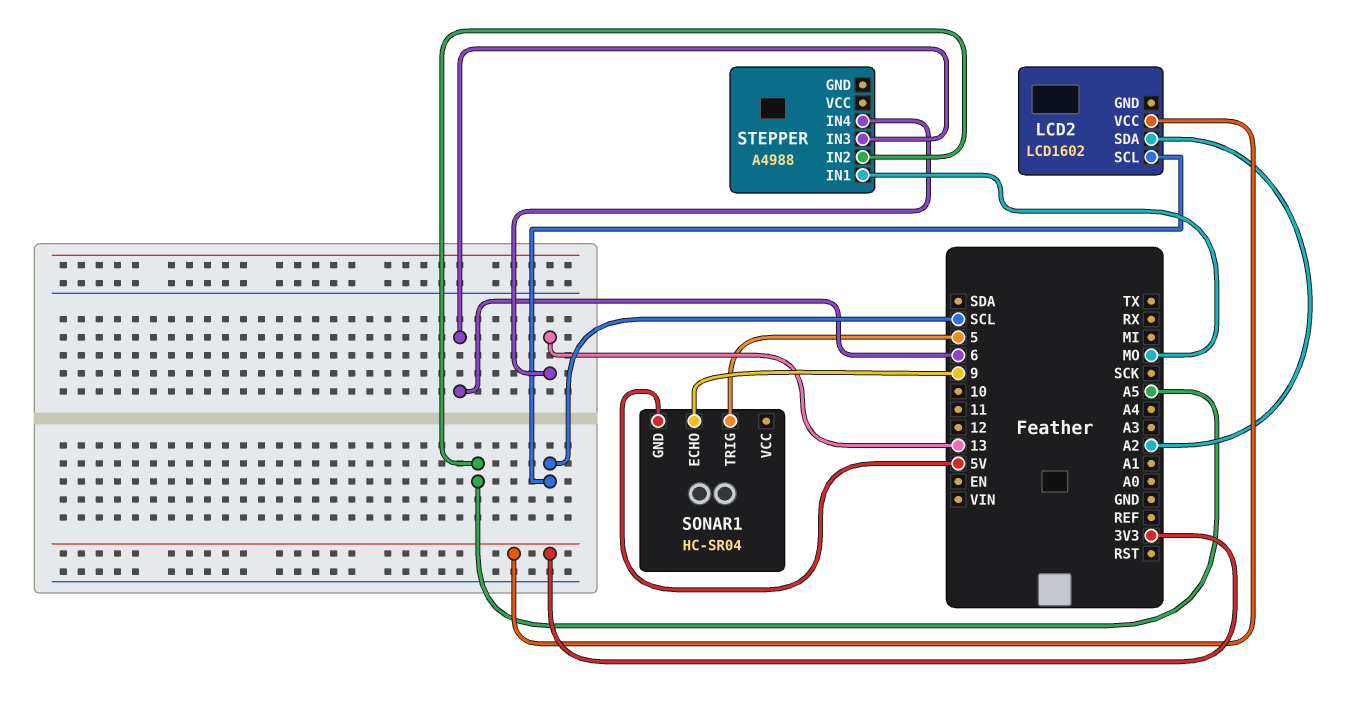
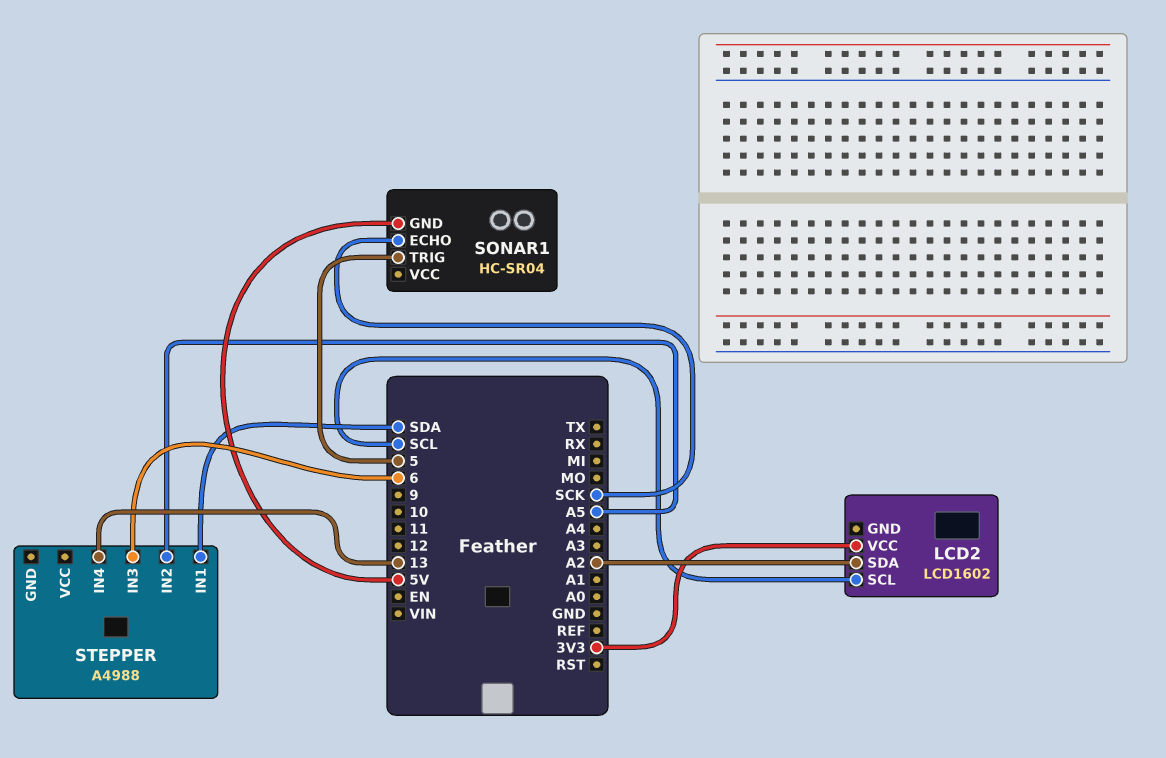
SONAR1 pin ECHO: 9 -> SCK
STEPPER pin IN1: MO -> SDA

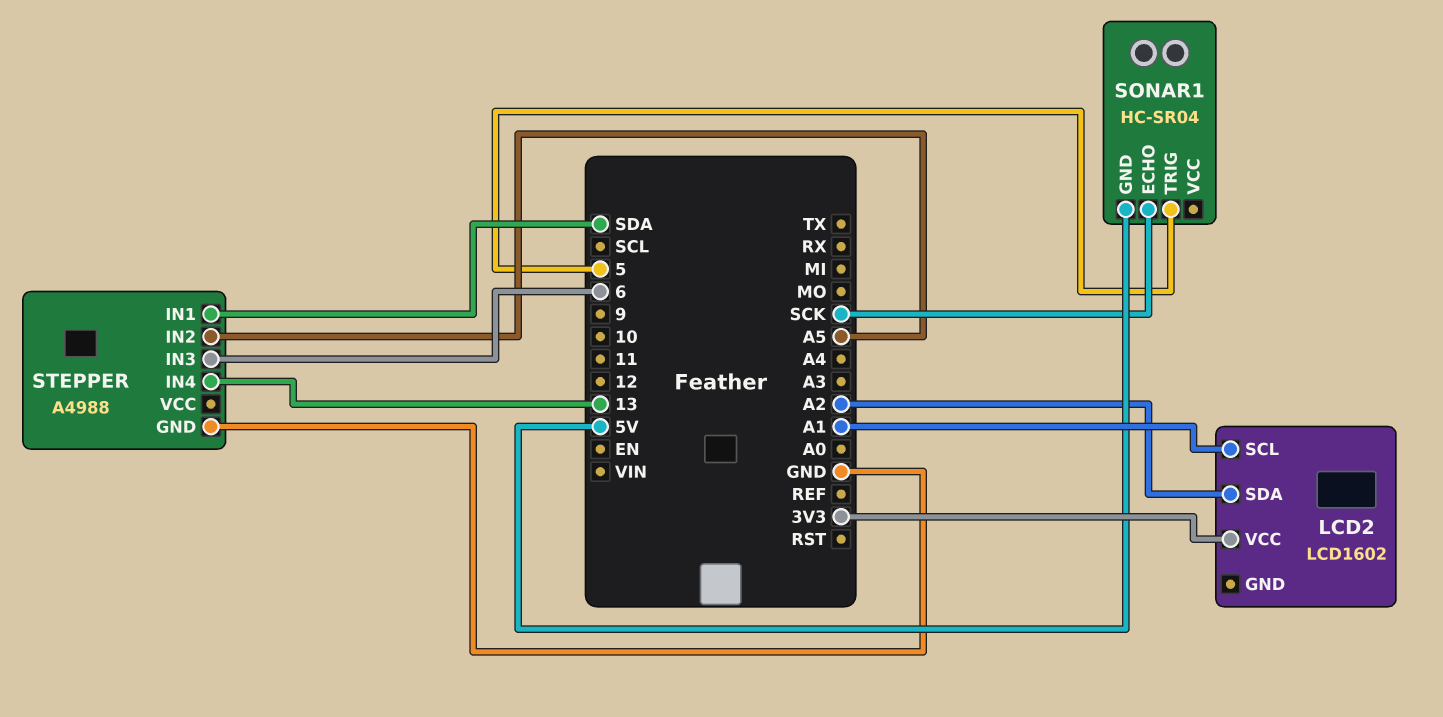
LCD2 pin SCL: SCL -> A1
STEPPER pin GND: none -> GND

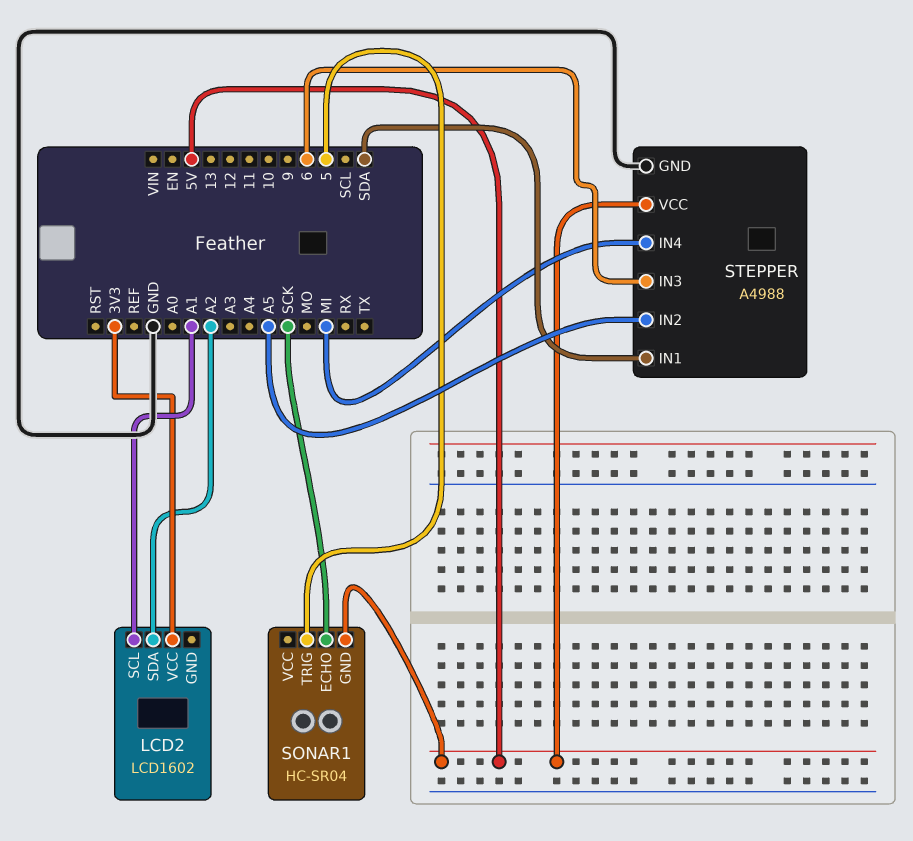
STEPPER pin IN4: 13 -> MI
STEPPER pin VCC: none -> 5V

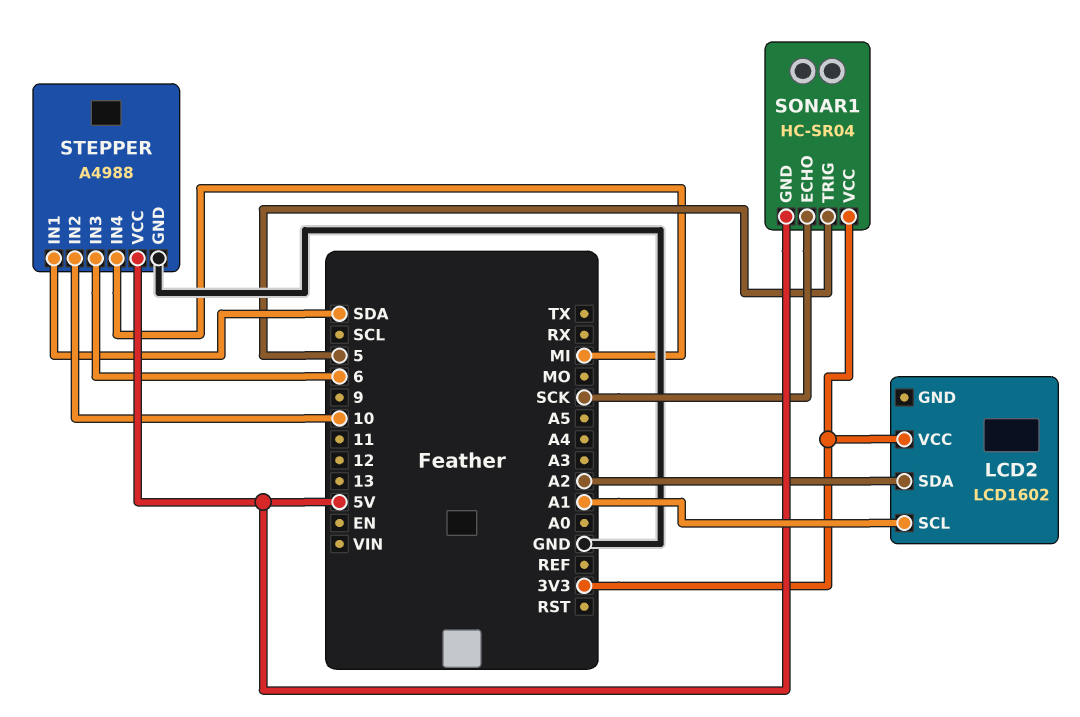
SONAR1 pin VCC: none -> 3V3
STEPPER pin IN2: A5 -> 10

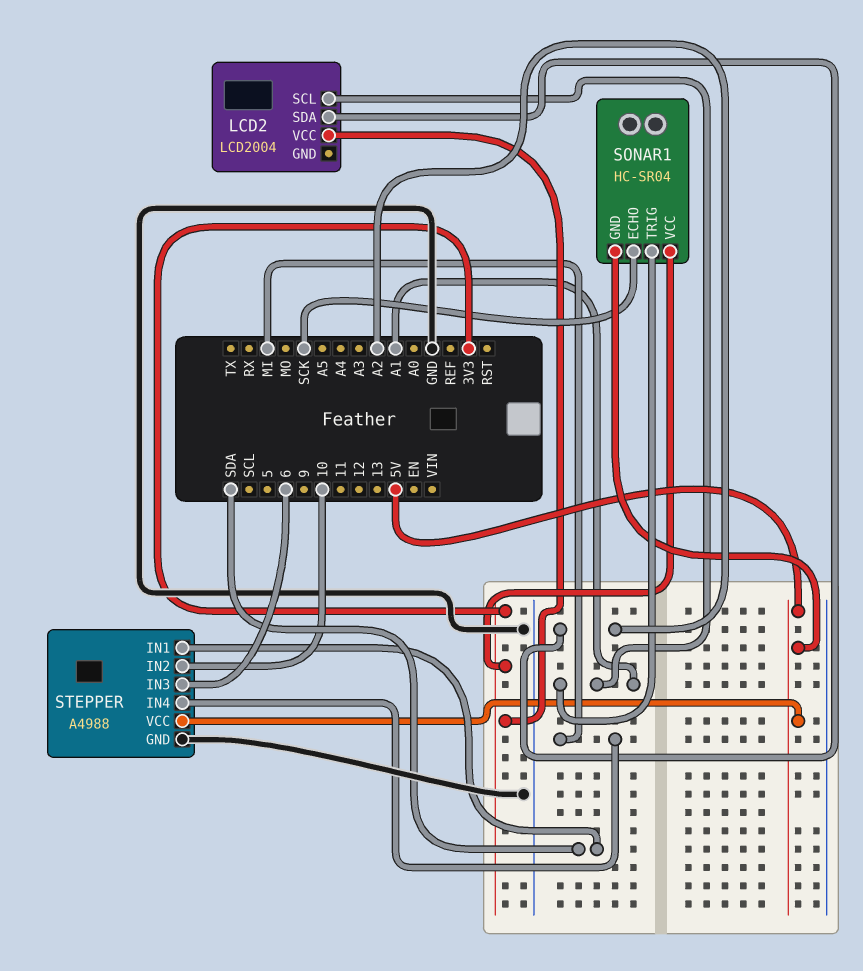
LCD2: LCD1602 -> LCD2004
SONAR1 pin TRIG: 5 -> A1

